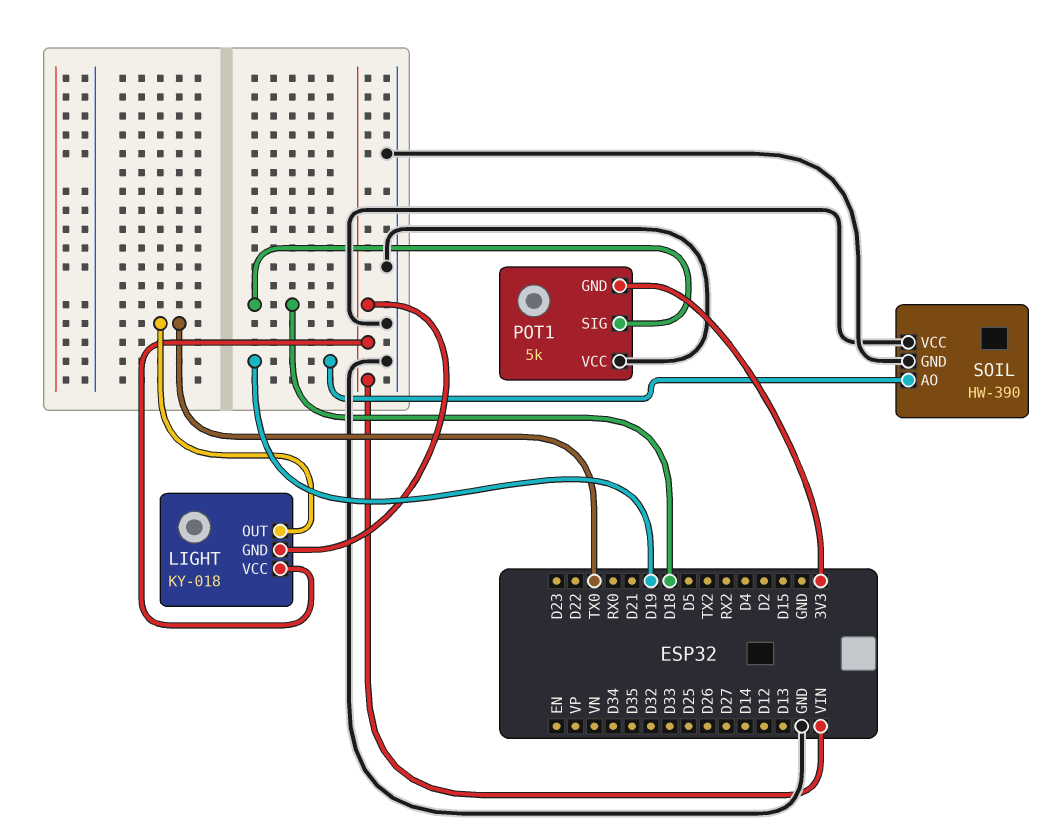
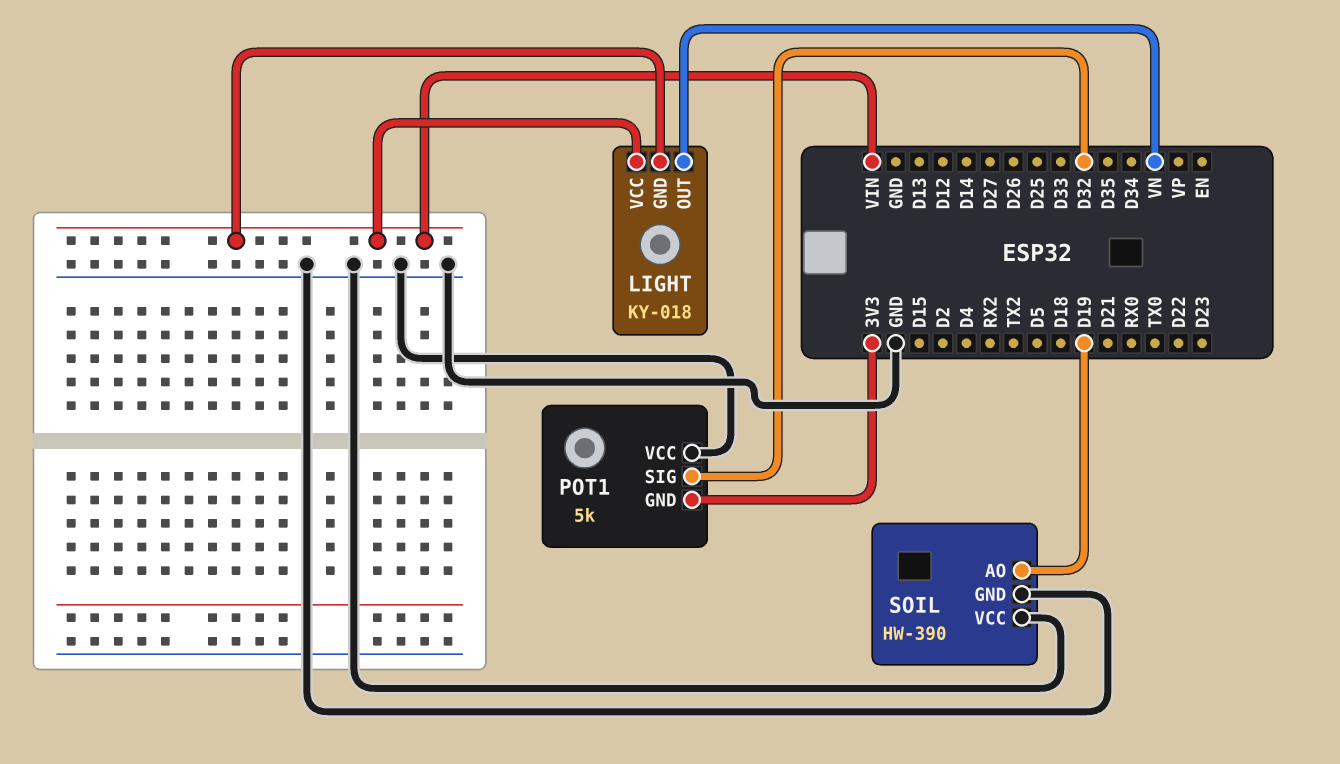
LIGHT pin OUT: TX0 -> VN
POT1 pin SIG: D18 -> D32

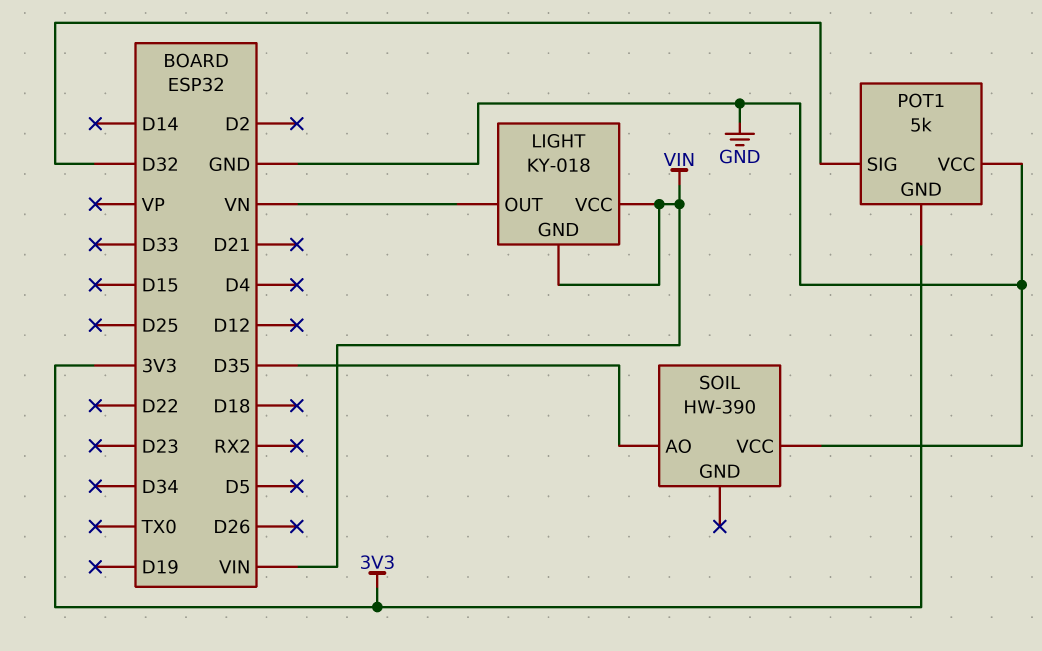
SOIL pin AO: D19 -> D35
SOIL pin GND: GND -> none

